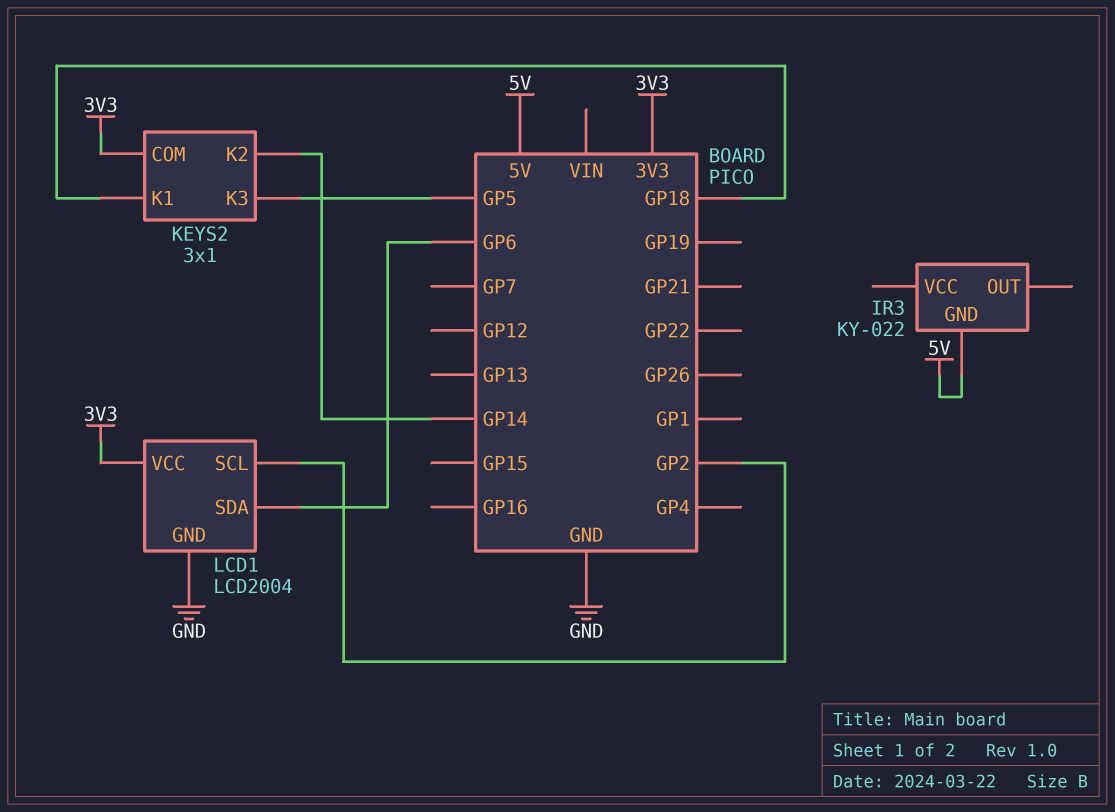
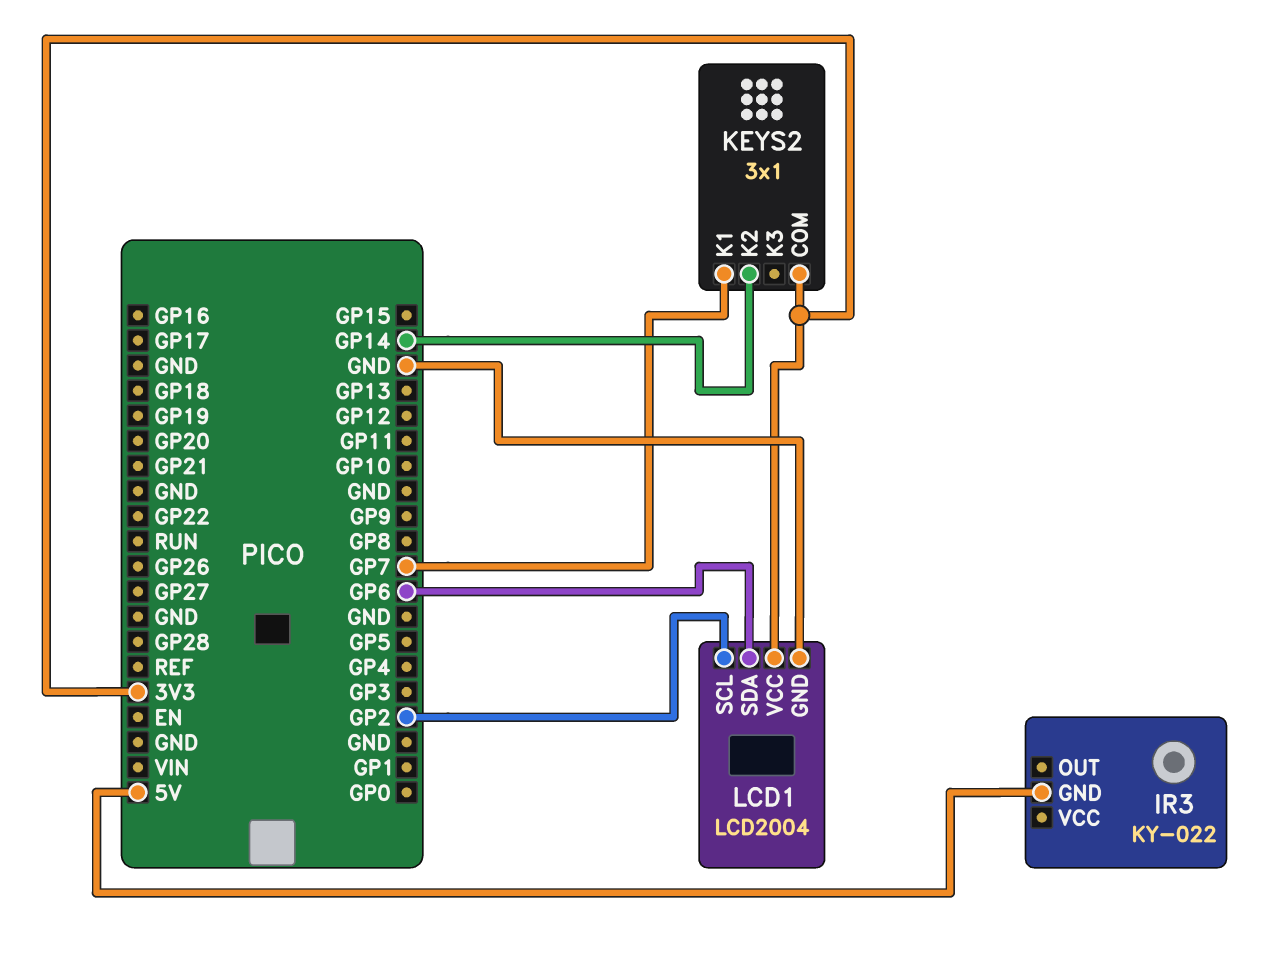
KEYS2 pin K1: GP18 -> GP7
KEYS2 pin K3: GP5 -> none

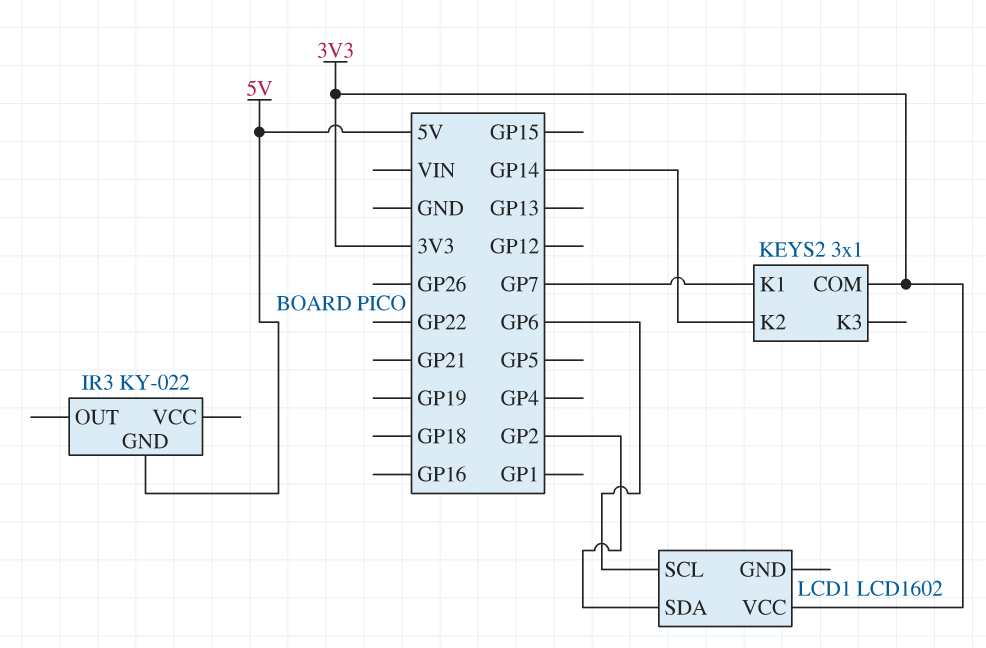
LCD1: LCD2004 -> LCD1602
LCD1 pin GND: GND -> none
LCD1 pin SCL: GP2 -> GP6
LCD1 pin SDA: GP6 -> GP2

